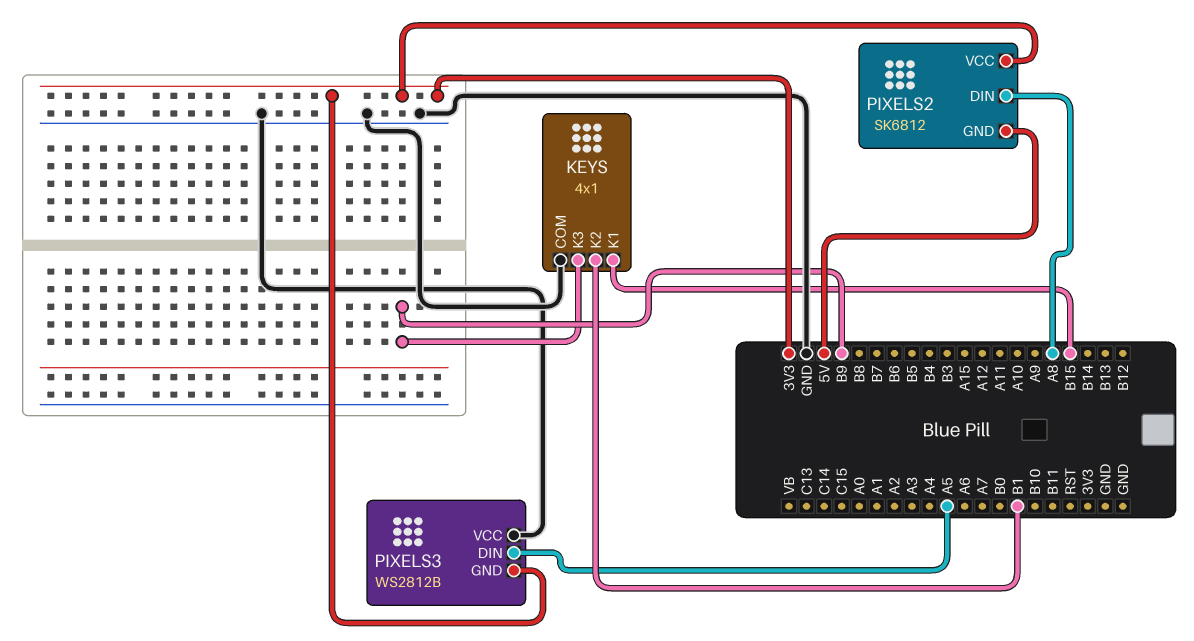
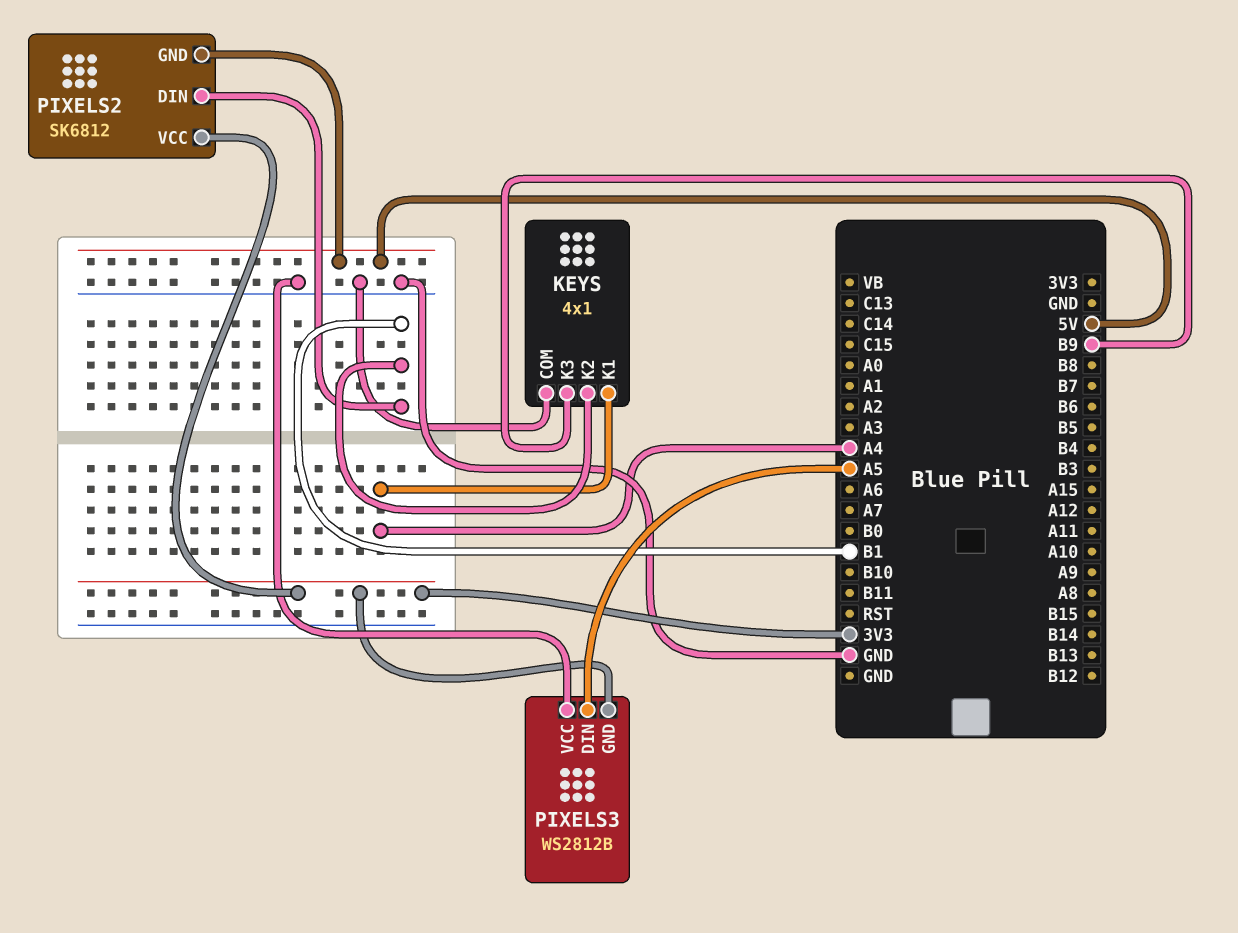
KEYS pin K1: B15 -> A4
PIXELS2 pin DIN: A8 -> B1

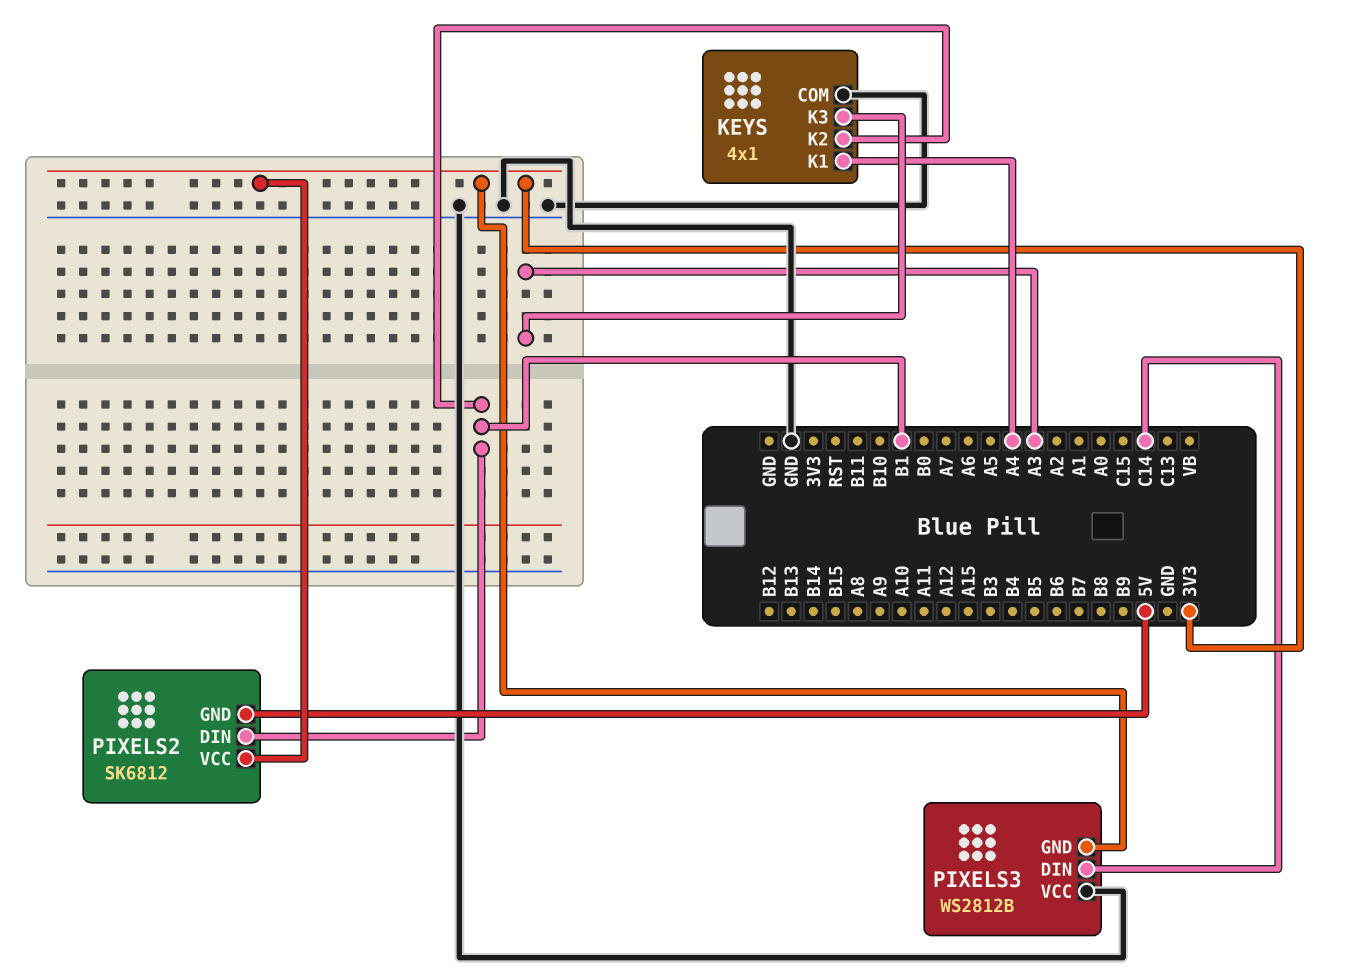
KEYS pin K3: B9 -> A3
PIXELS3 pin DIN: A5 -> C14

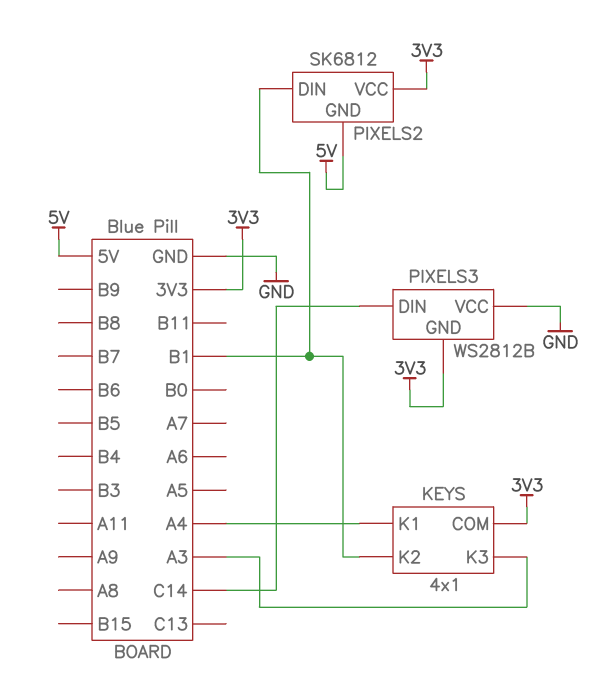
KEYS pin COM: GND -> 3V3

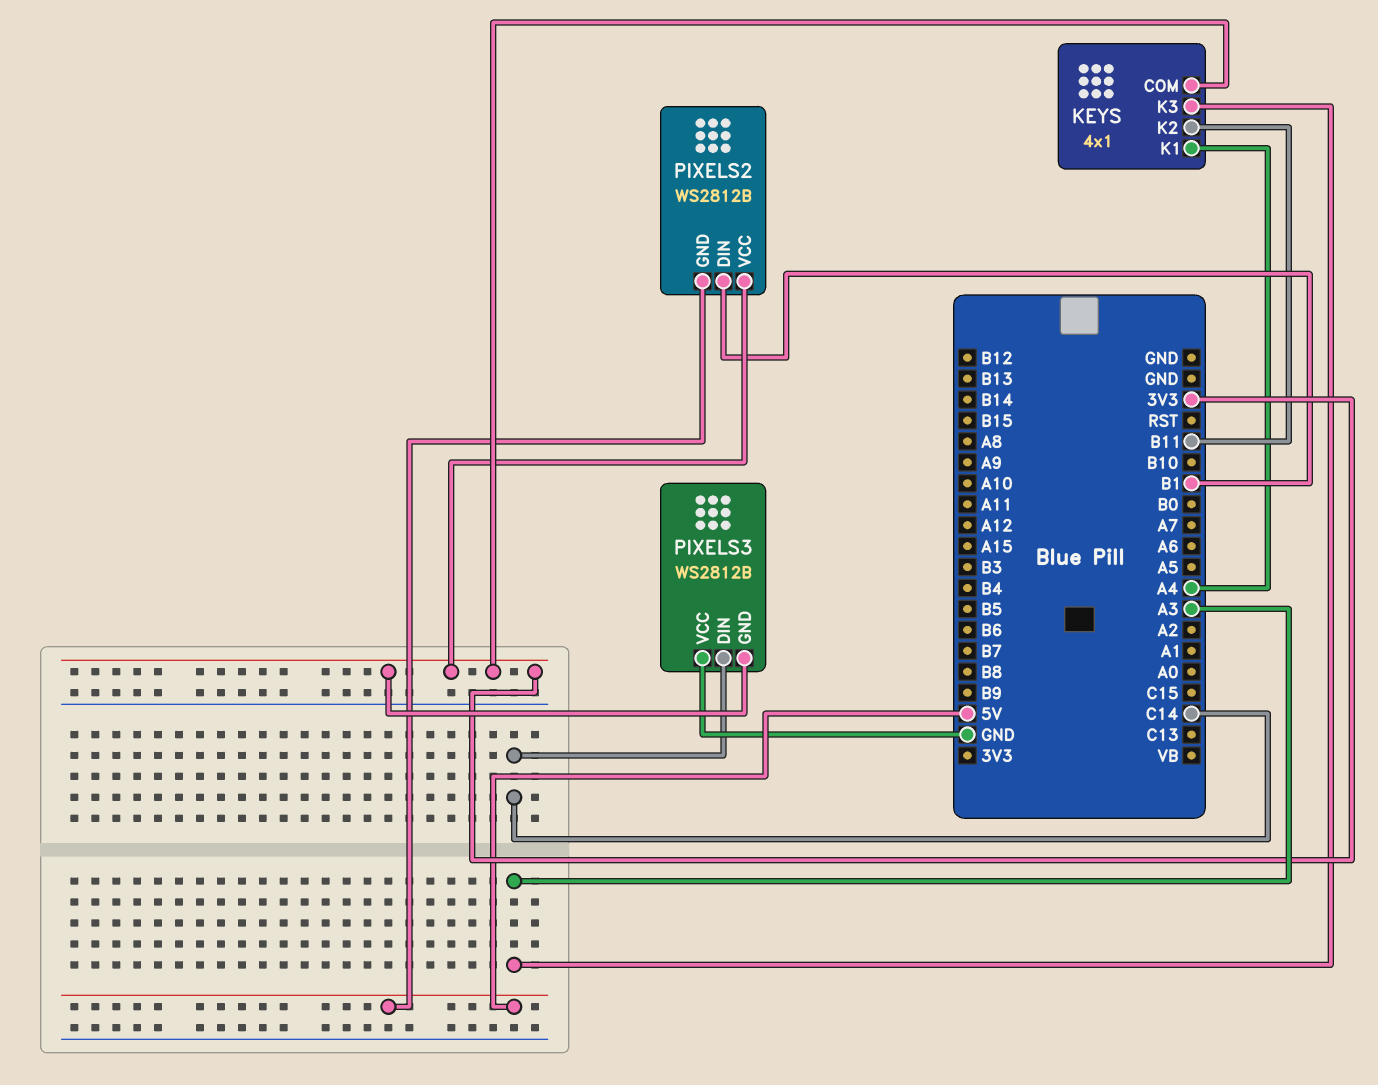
KEYS pin K2: B1 -> B11
PIXELS2: SK6812 -> WS2812B

